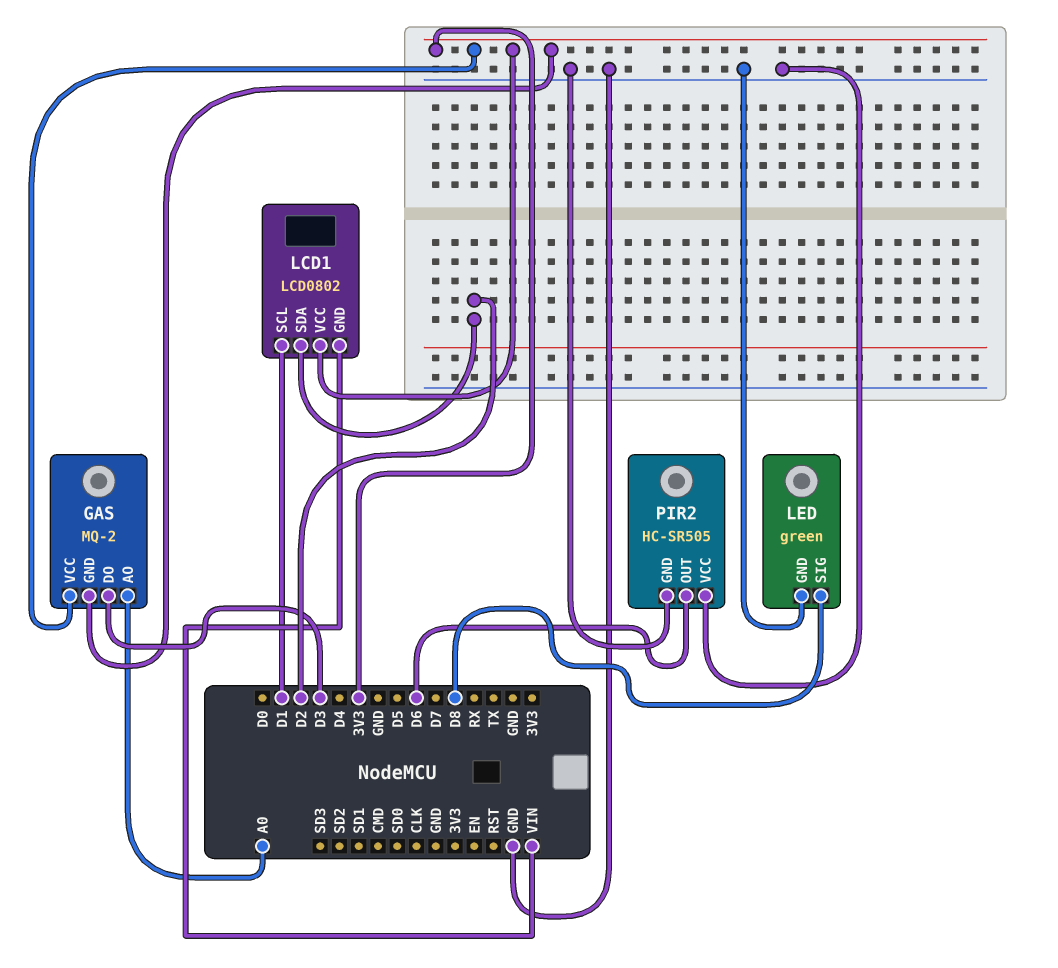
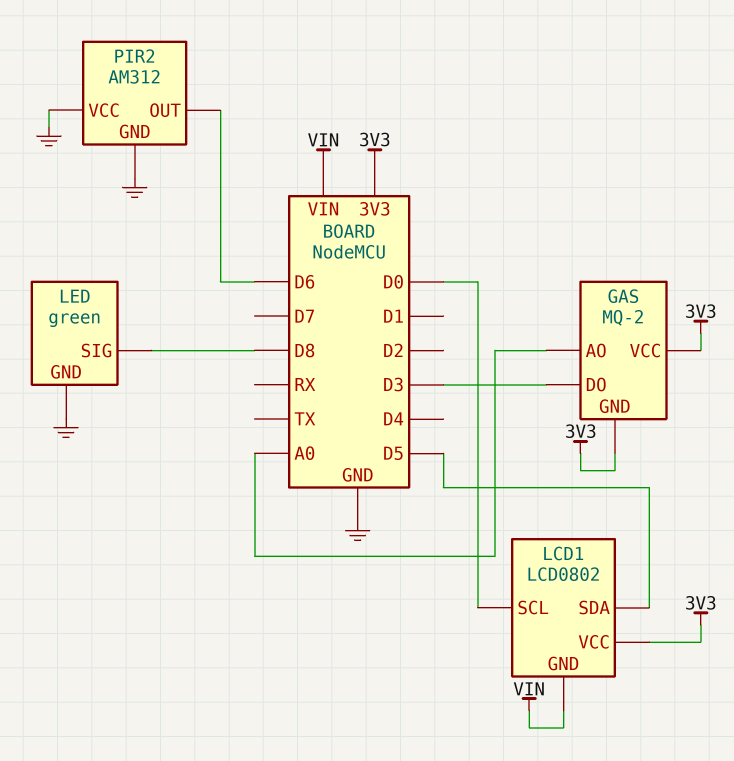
LCD1 pin SCL: D1 -> D0
LCD1 pin SDA: D2 -> D5
PIR2: HC-SR505 -> AM312

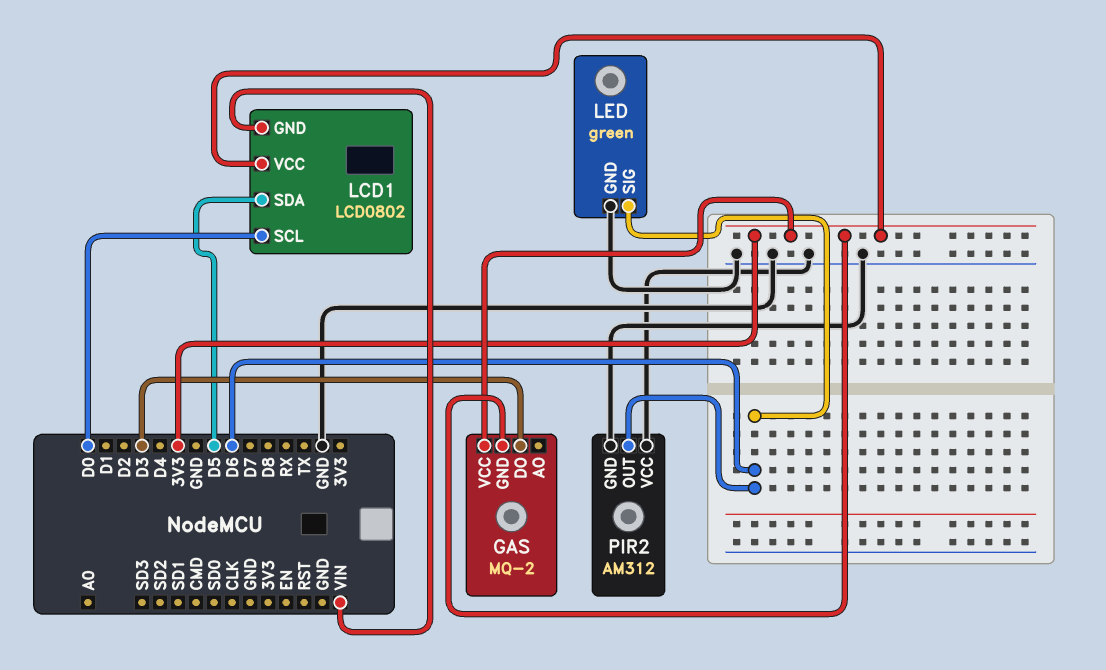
GAS pin AO: A0 -> none
LED pin SIG: D8 -> D6

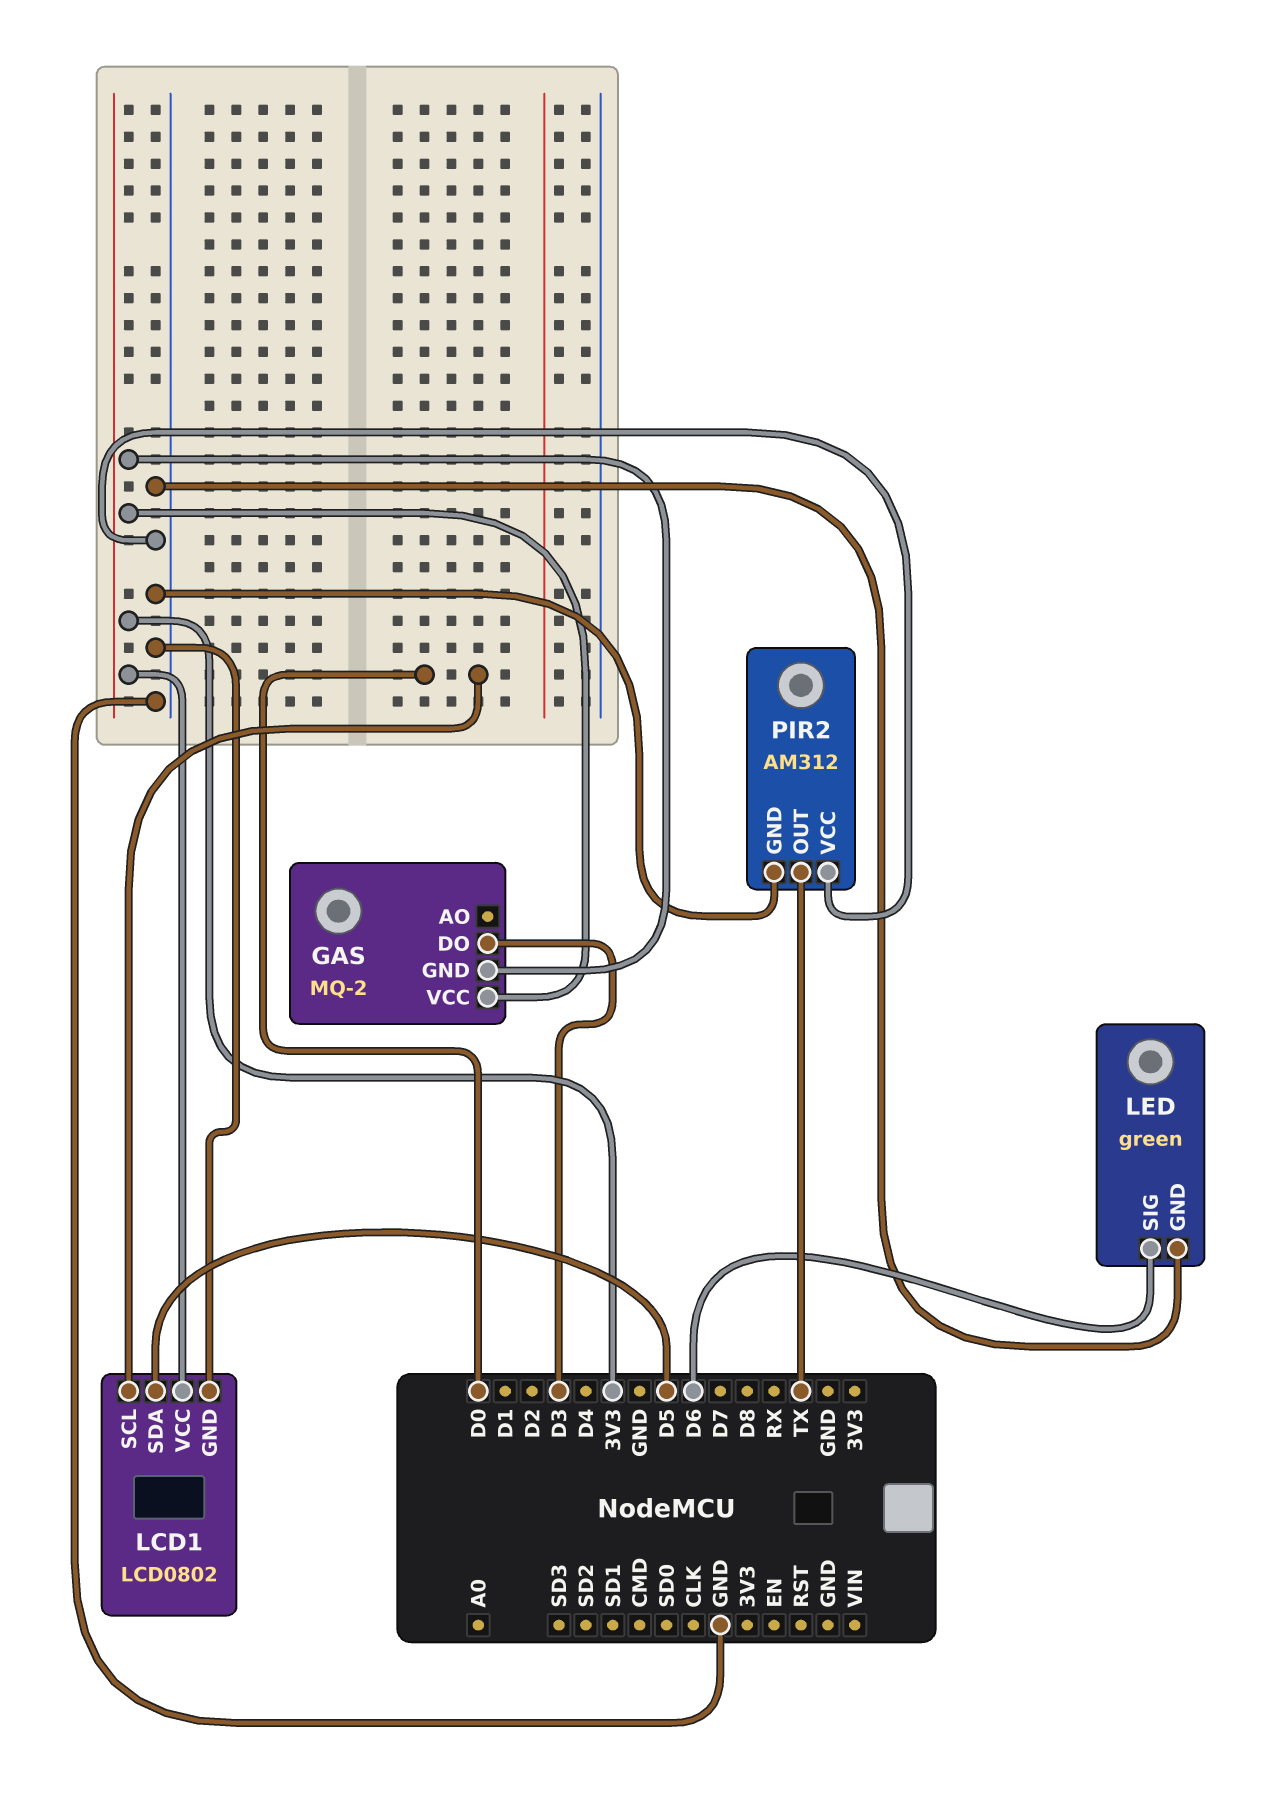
LCD1 pin GND: VIN -> GND
PIR2 pin OUT: D6 -> TX

